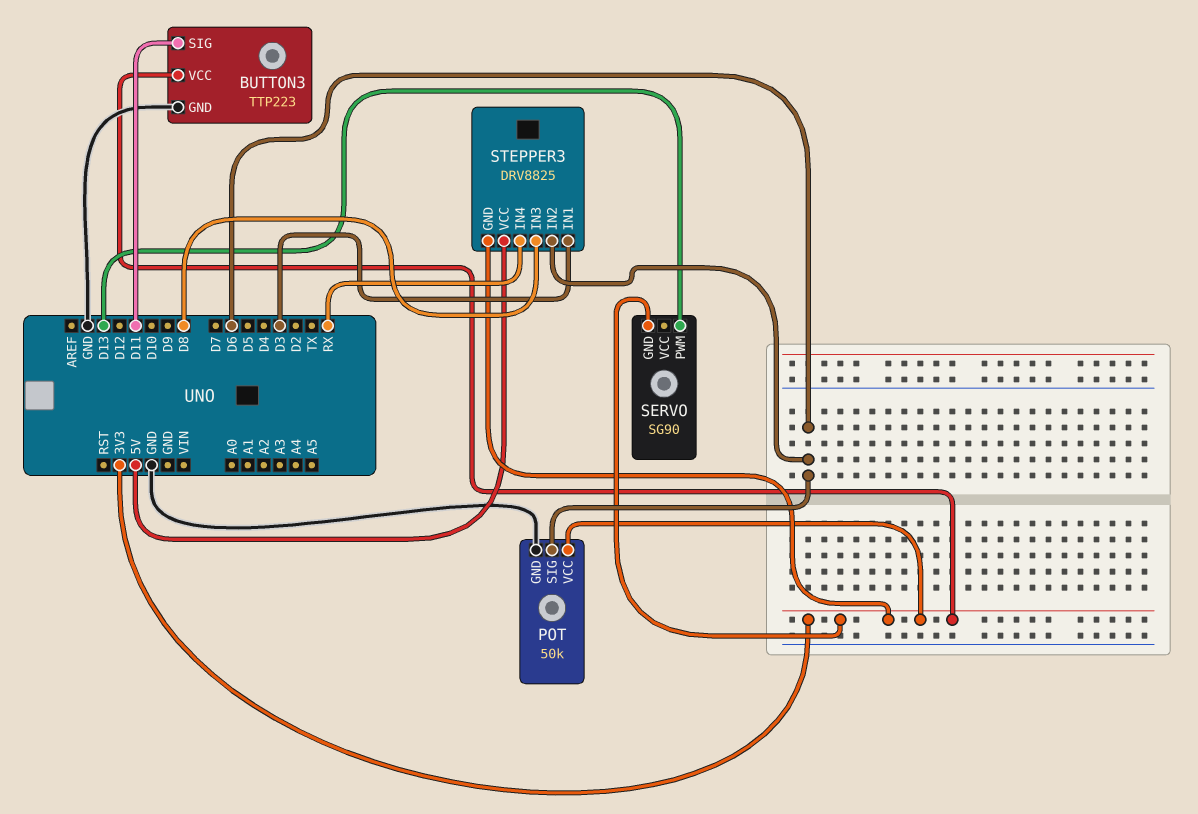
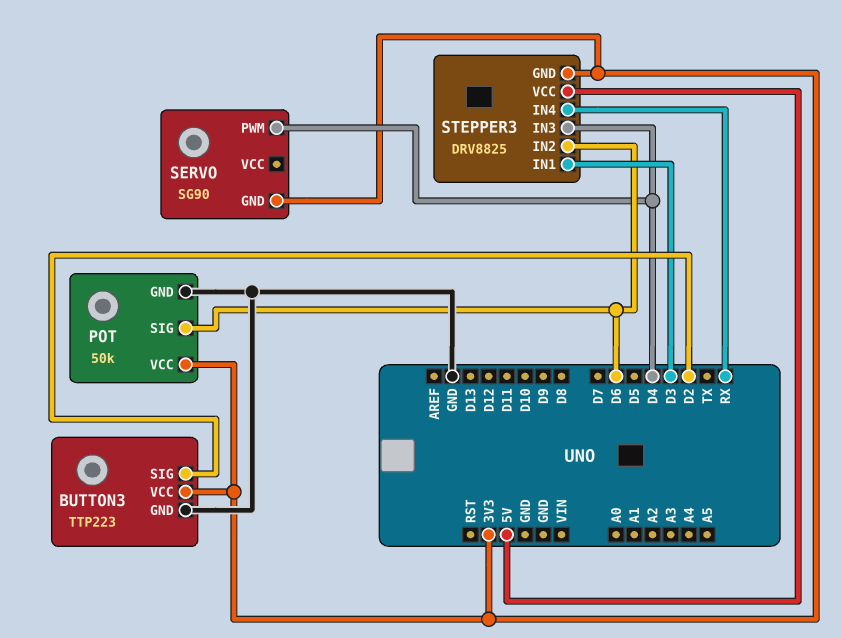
BUTTON3 pin SIG: D11 -> D2
SERVO pin PWM: D13 -> D4
STEPPER3 pin IN3: D8 -> D4

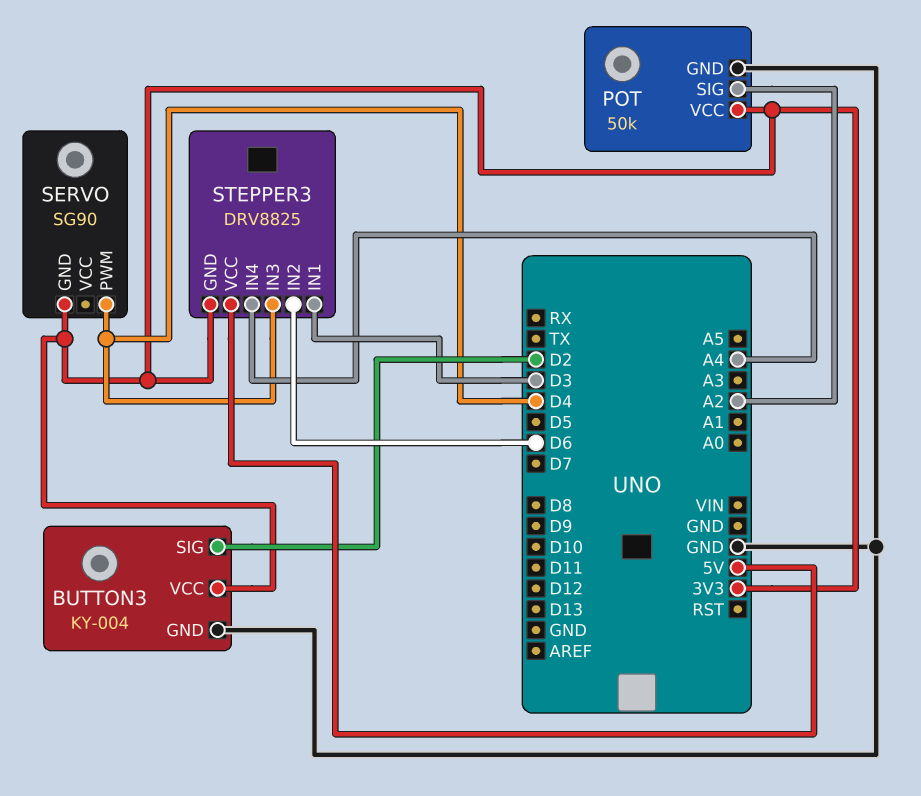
BUTTON3: TTP223 -> KY-004
POT pin SIG: D6 -> A2
STEPPER3 pin IN4: RX -> A4

